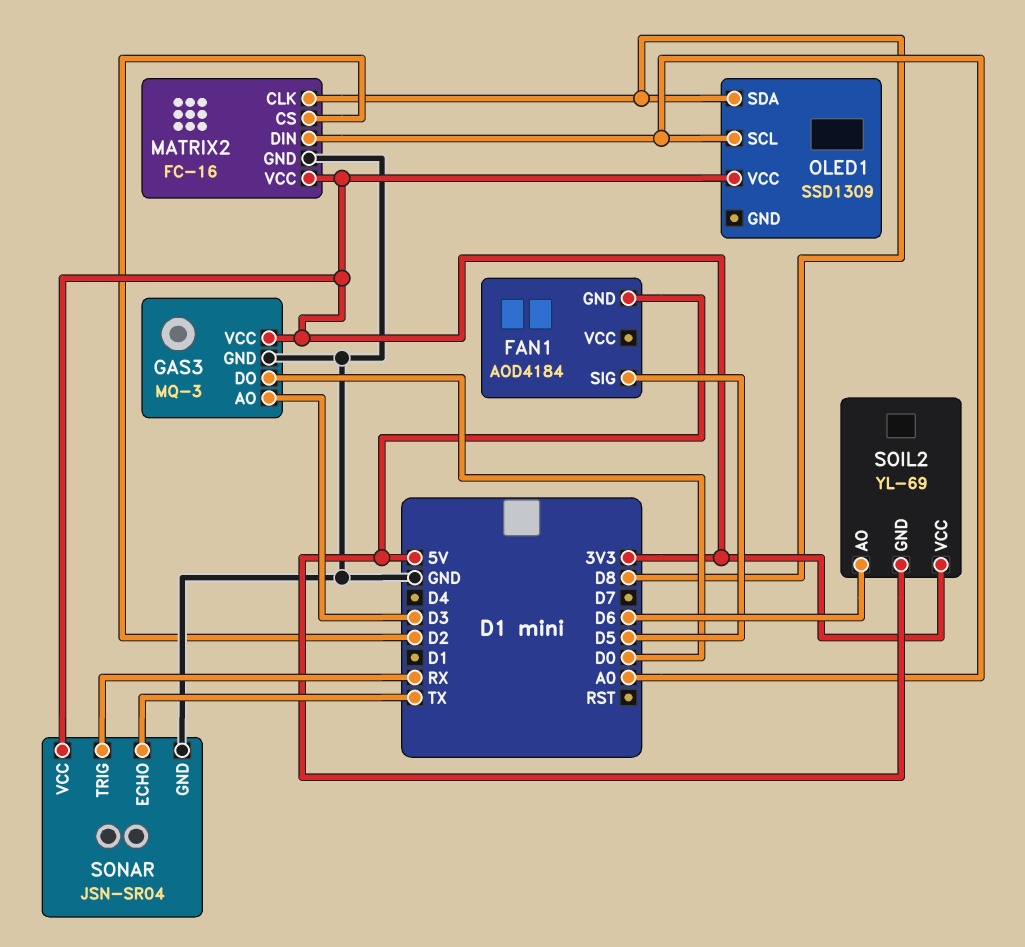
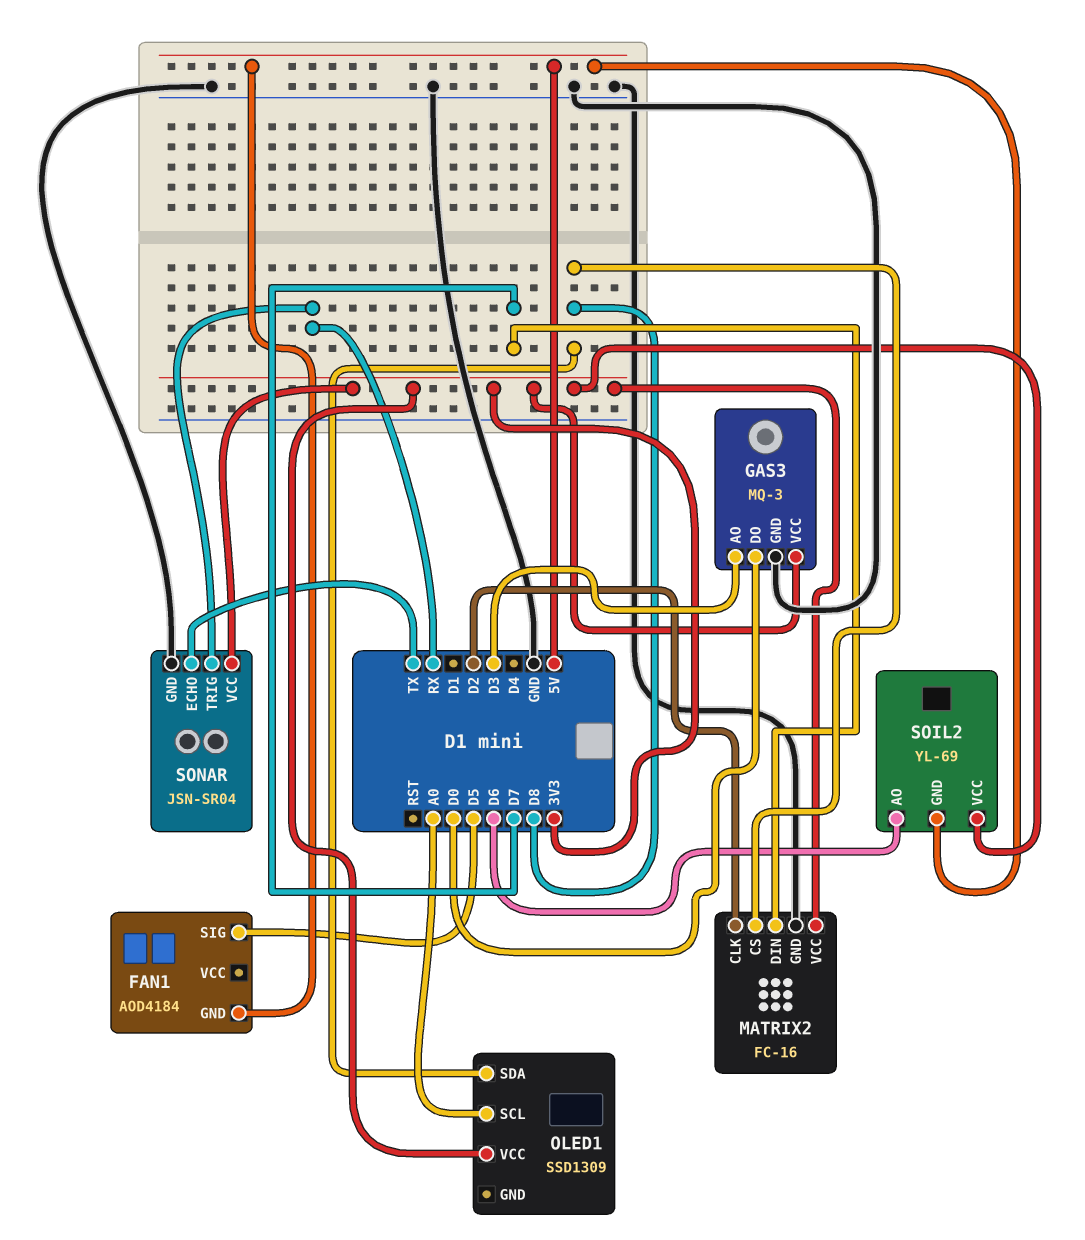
MATRIX2 pin CLK: D8 -> D2
MATRIX2 pin CS: D2 -> D8
MATRIX2 pin DIN: A0 -> D7

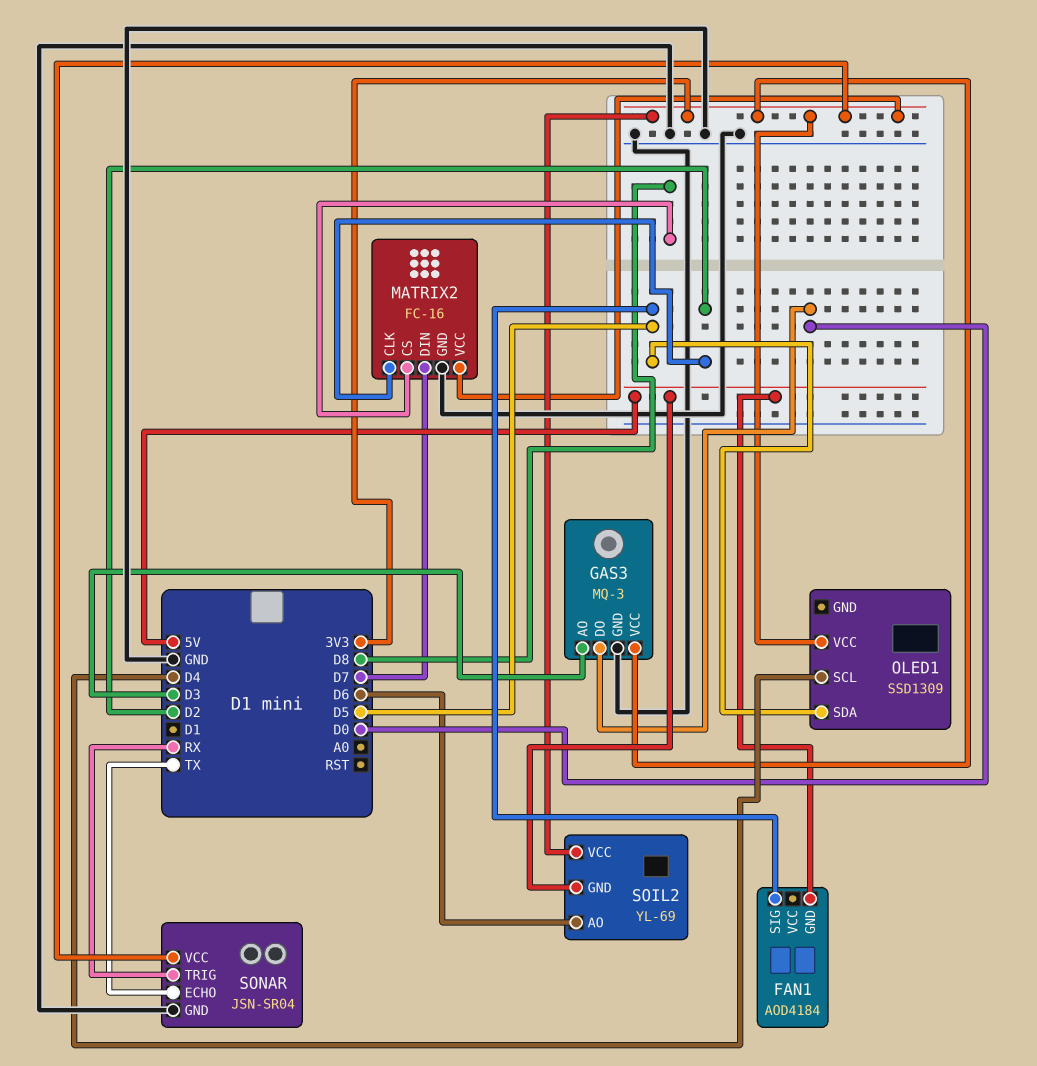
OLED1 pin SCL: A0 -> D4
OLED1 pin SDA: D8 -> D5

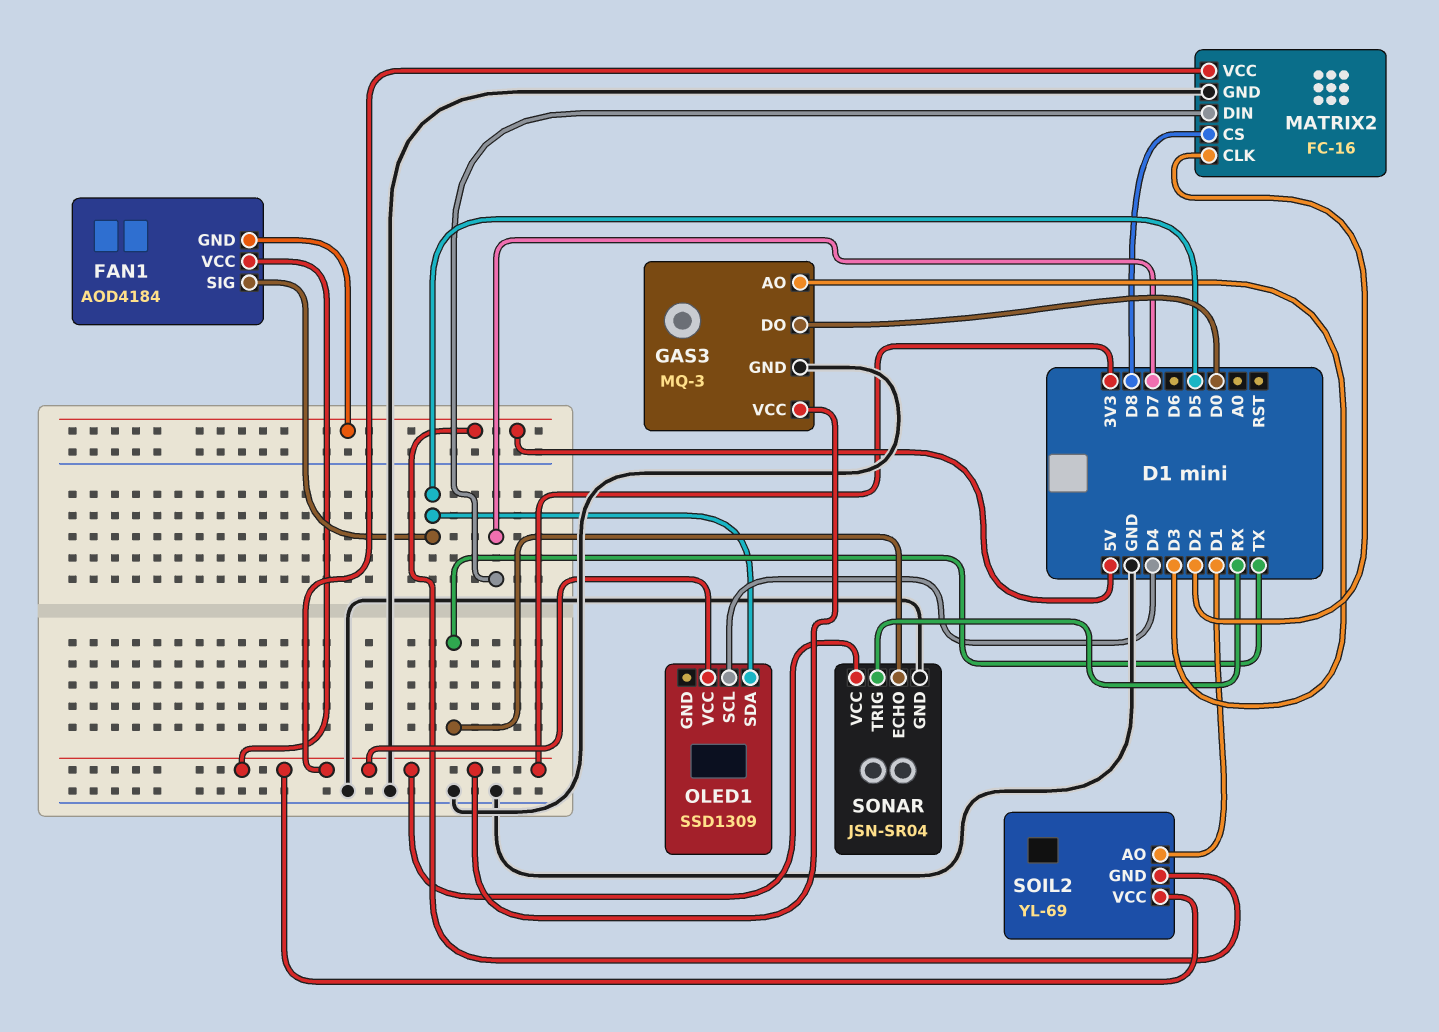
FAN1 pin VCC: none -> 3V3
SOIL2 pin AO: D6 -> D1

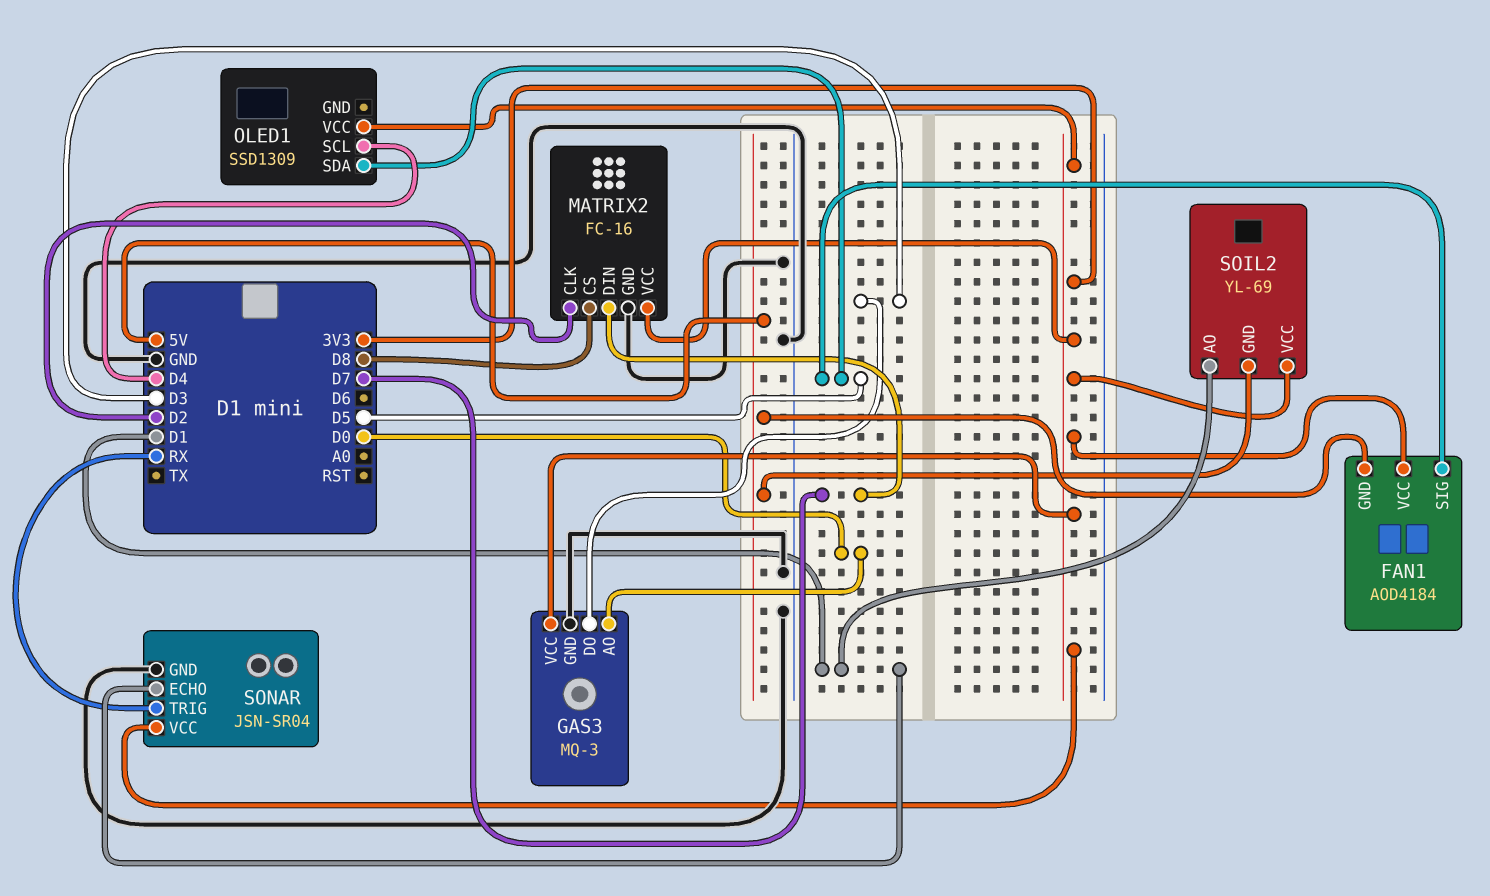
GAS3 pin AO: D3 -> D0
GAS3 pin DO: D0 -> D3
SONAR pin ECHO: TX -> D1

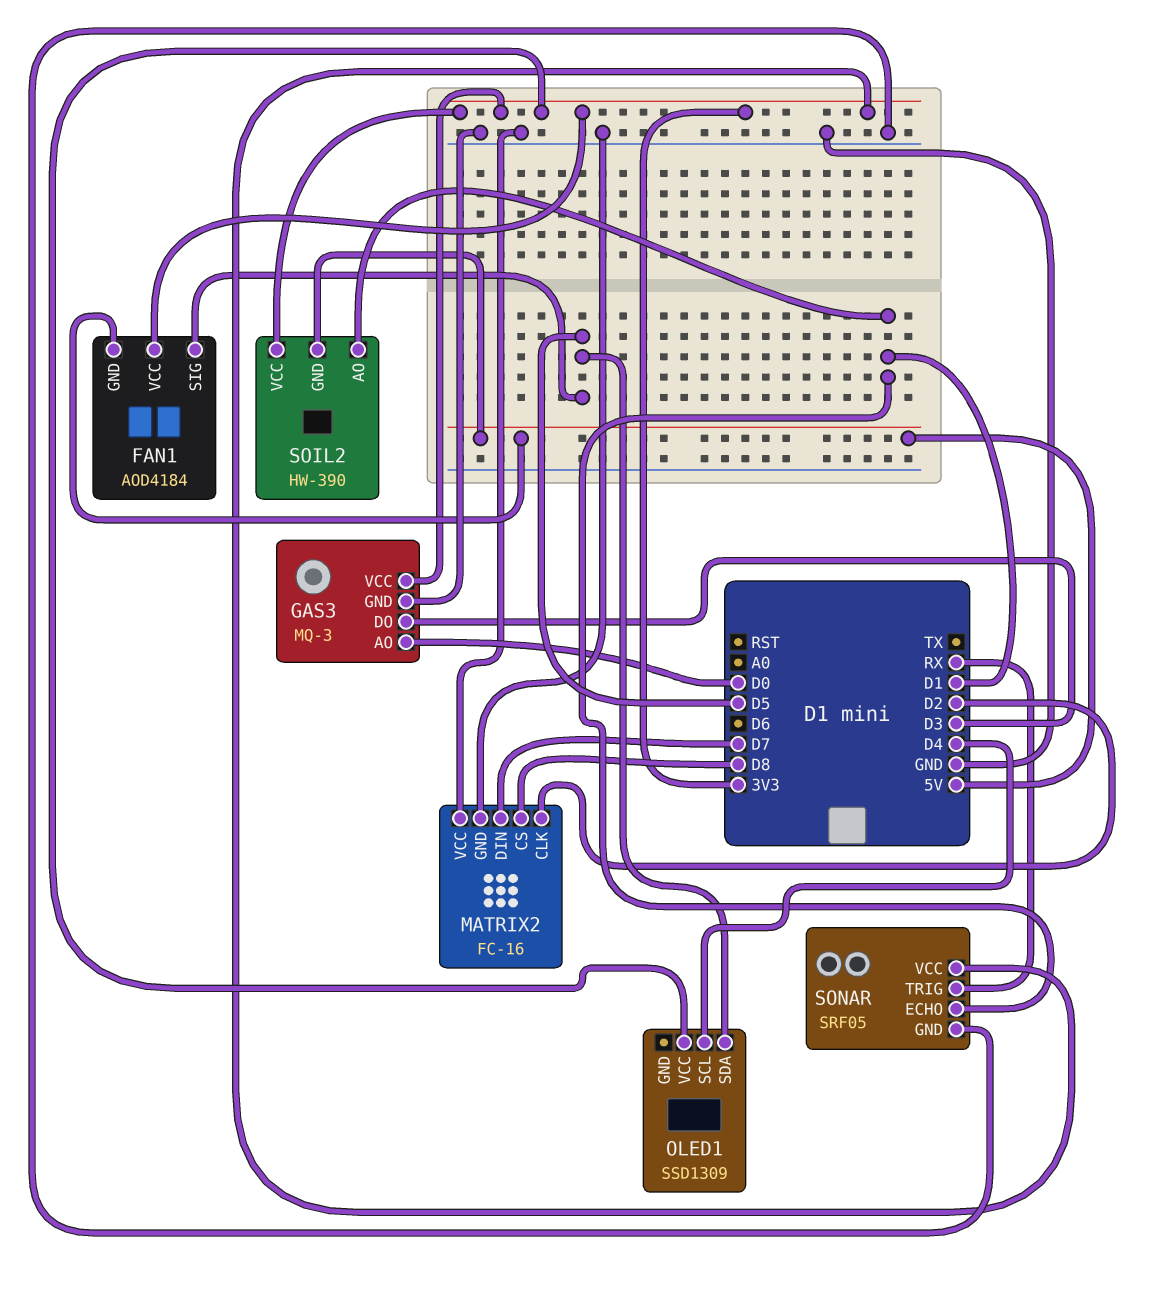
MATRIX2 pin VCC: 3V3 -> GND
SOIL2: YL-69 -> HW-390
SONAR: JSN-SR04 -> SRF05

